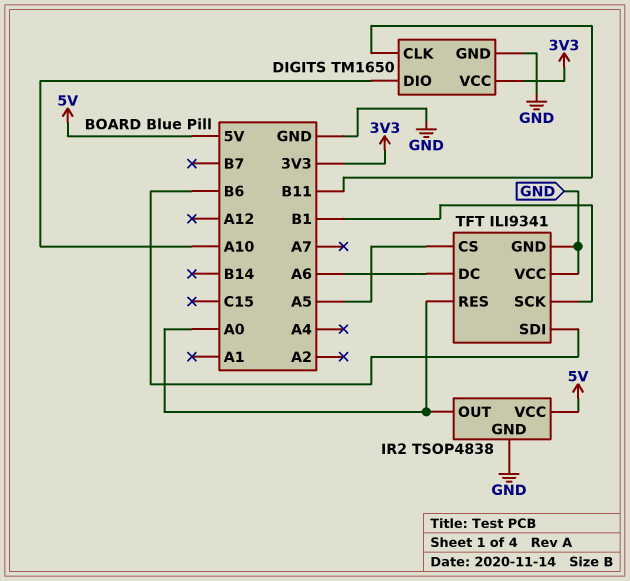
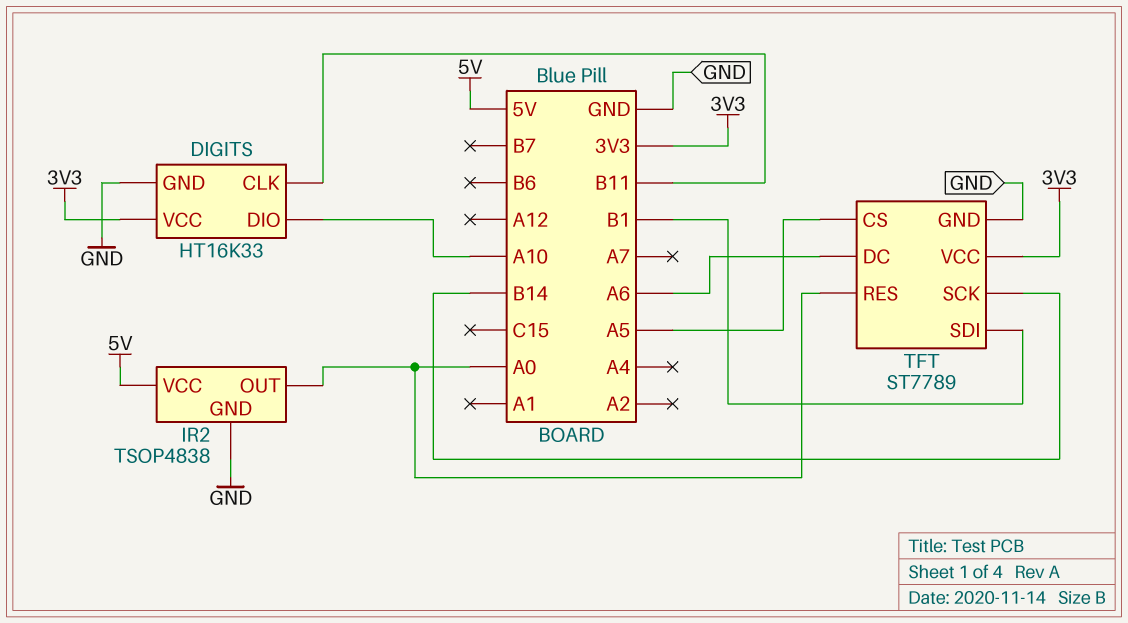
DIGITS: TM1650 -> HT16K33
TFT: ILI9341 -> ST7789
TFT pin SCK: B1 -> B14
TFT pin SDI: B6 -> B1
TFT pin VCC: GND -> 3V3

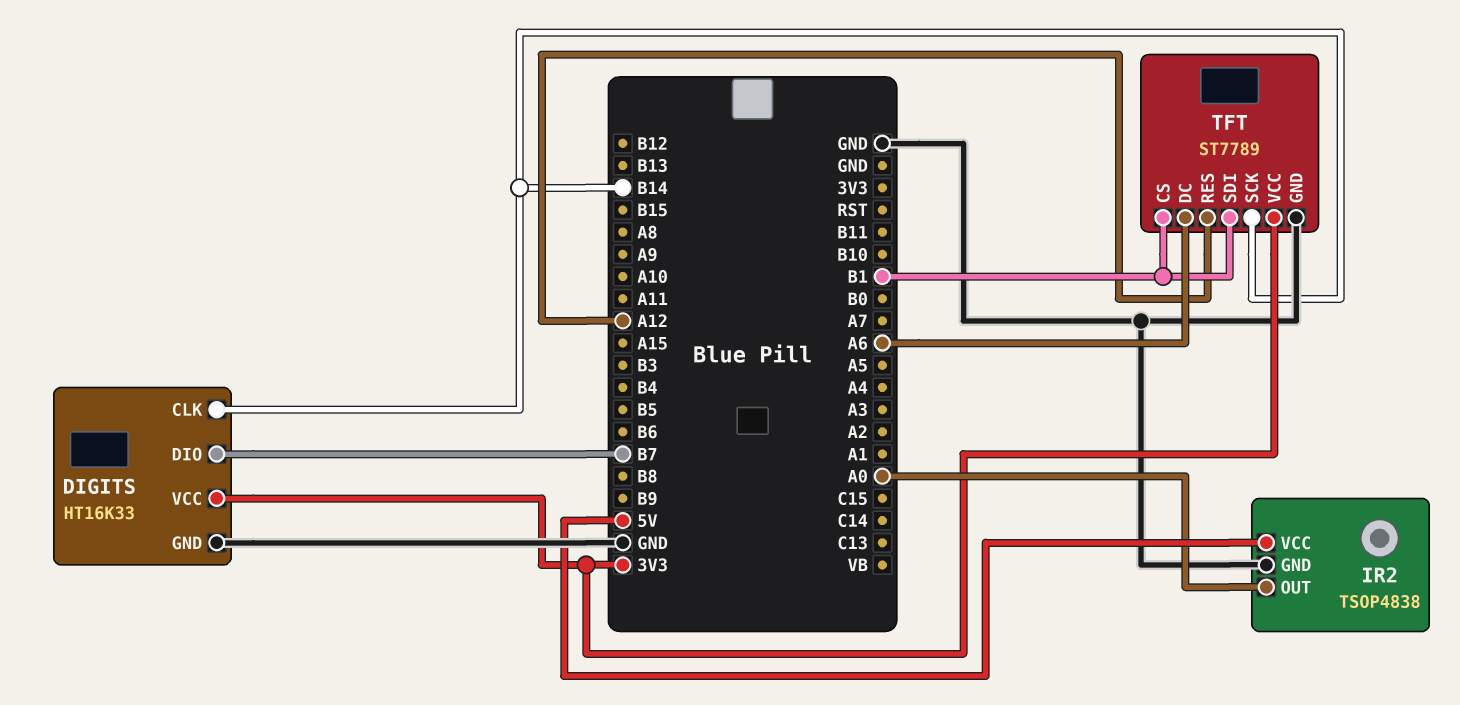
DIGITS pin CLK: B11 -> B14
DIGITS pin DIO: A10 -> B7
TFT pin CS: A5 -> B1
TFT pin RES: A0 -> A12

